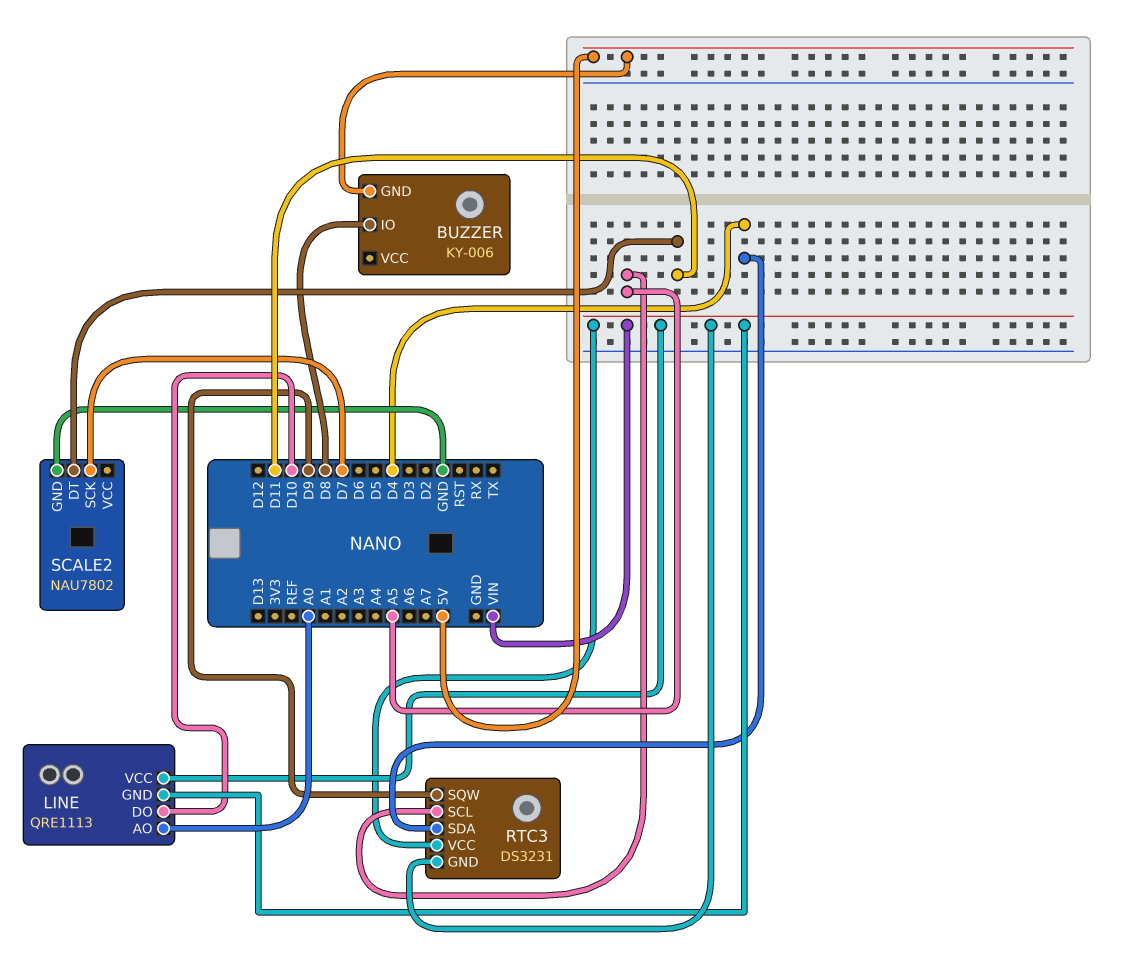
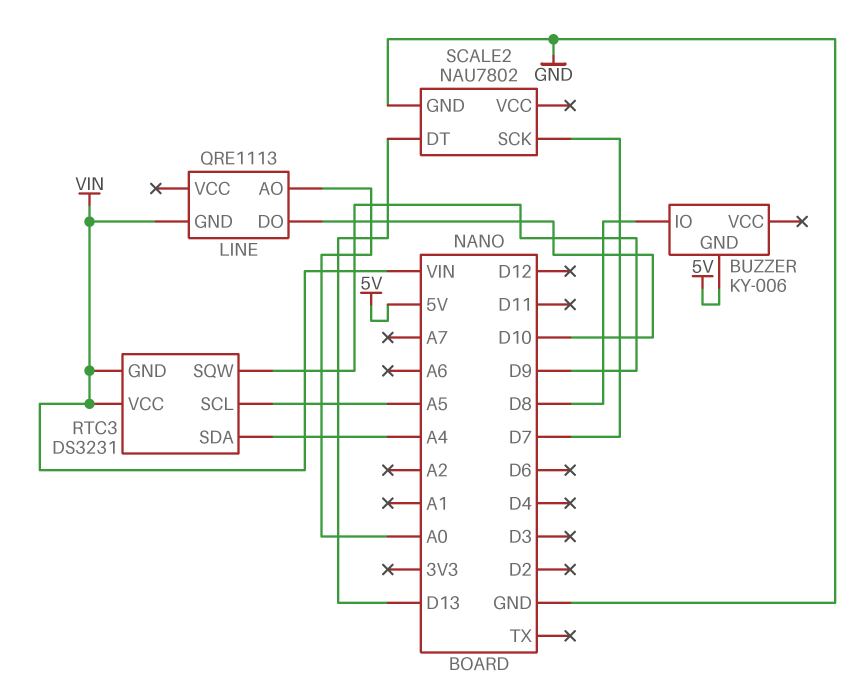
LINE pin VCC: VIN -> none
RTC3 pin SDA: D4 -> A4
SCALE2 pin DT: D11 -> D13

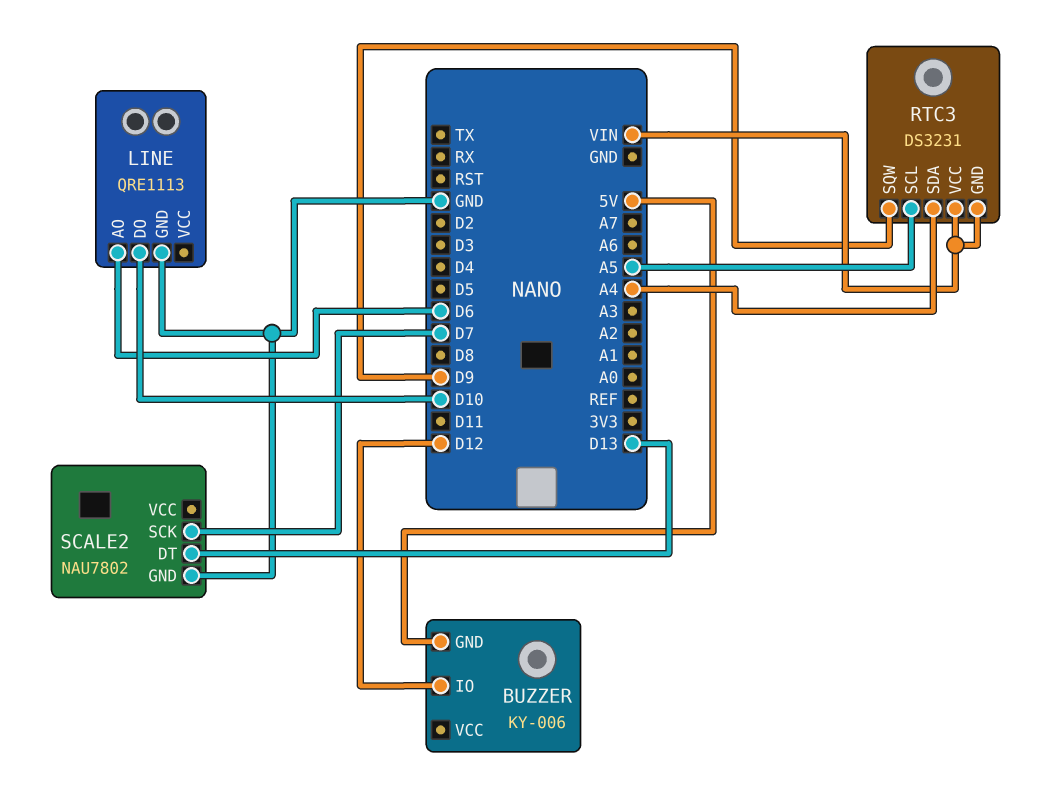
BUZZER pin IO: D8 -> D12
LINE pin AO: A0 -> D6
LINE pin GND: VIN -> GND

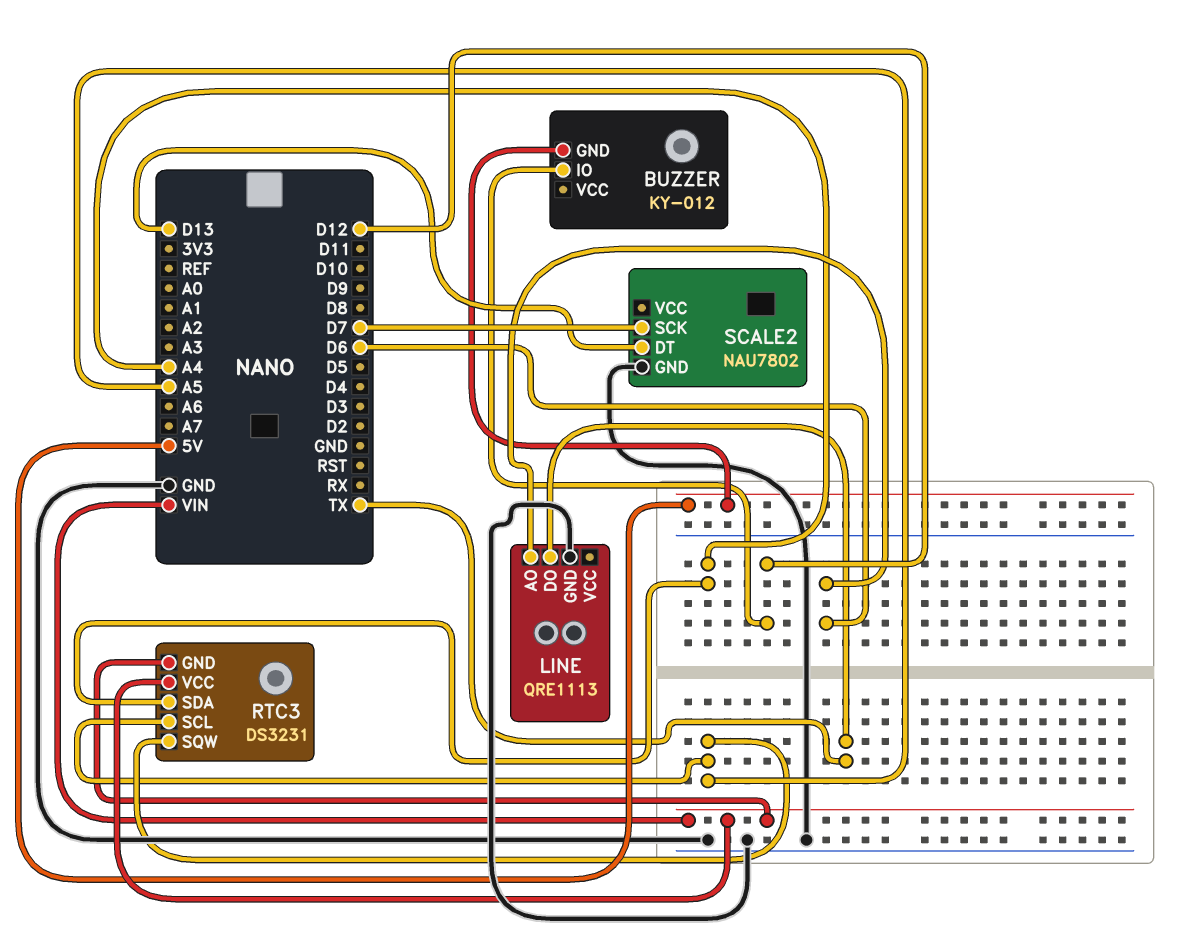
BUZZER: KY-006 -> KY-012
LINE pin DO: D10 -> TX
RTC3 pin SQW: D9 -> A5

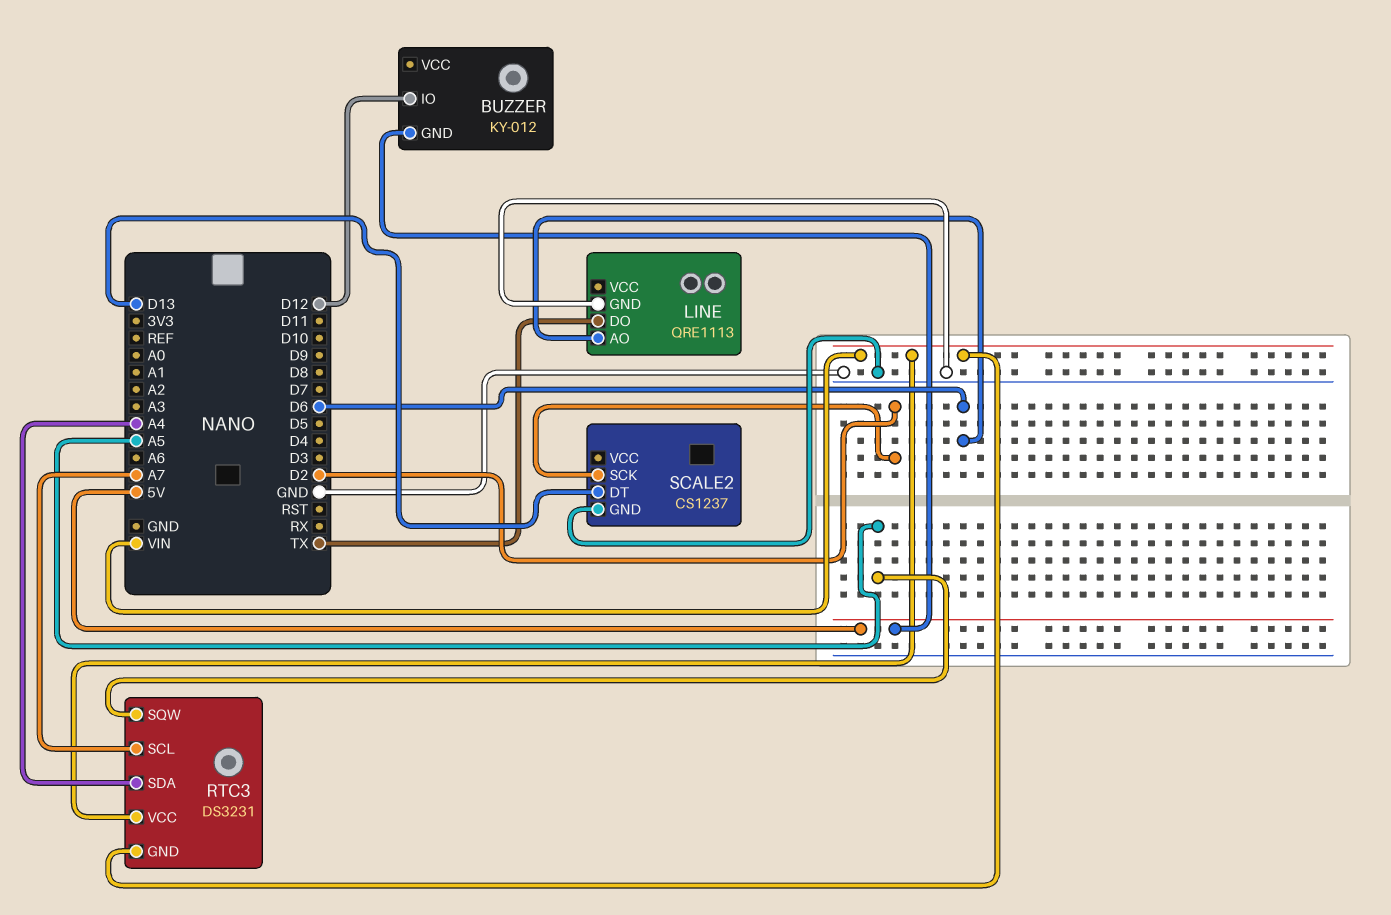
RTC3 pin SCL: A5 -> A7
SCALE2: NAU7802 -> CS1237
SCALE2 pin SCK: D7 -> D2

